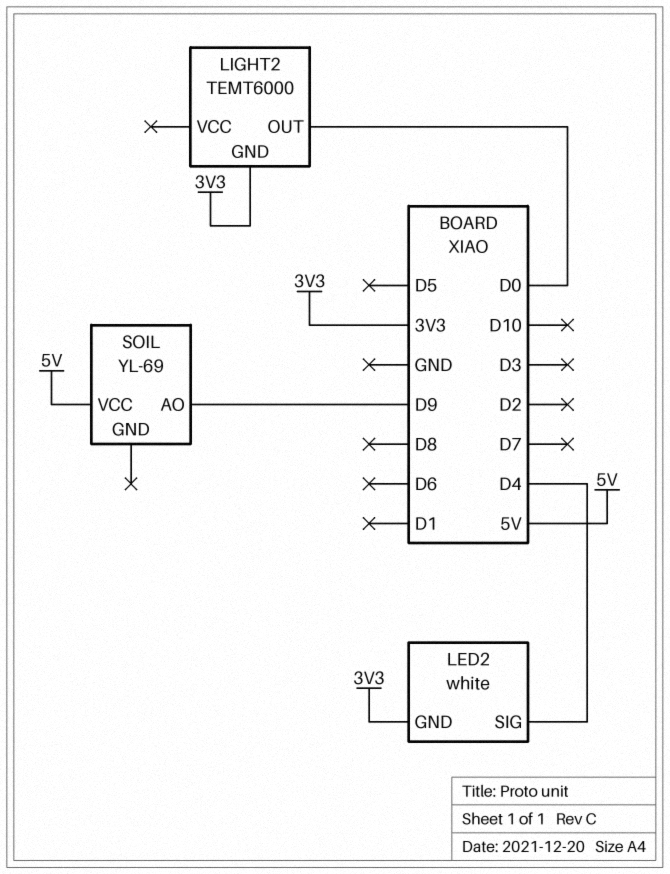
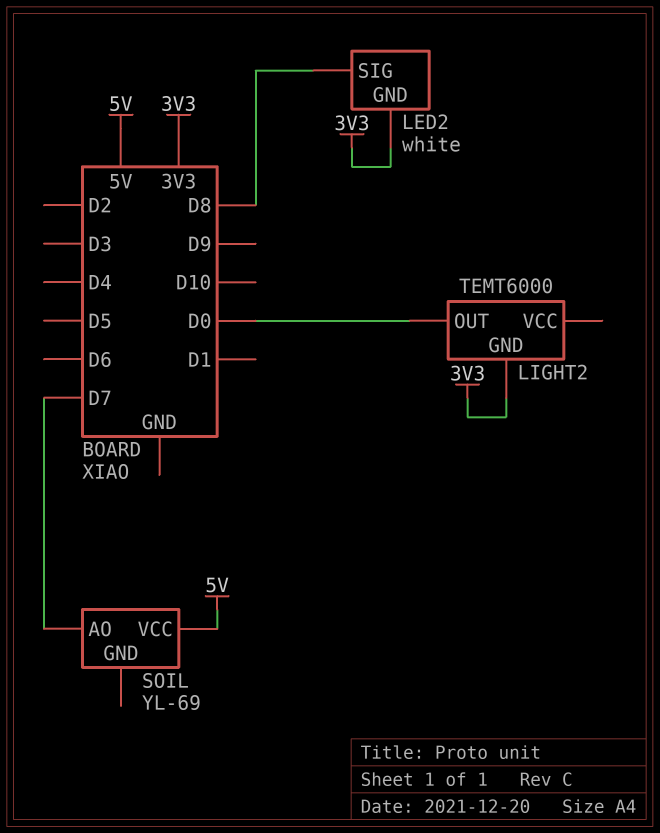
LED2 pin SIG: D4 -> D8
SOIL pin AO: D9 -> D7

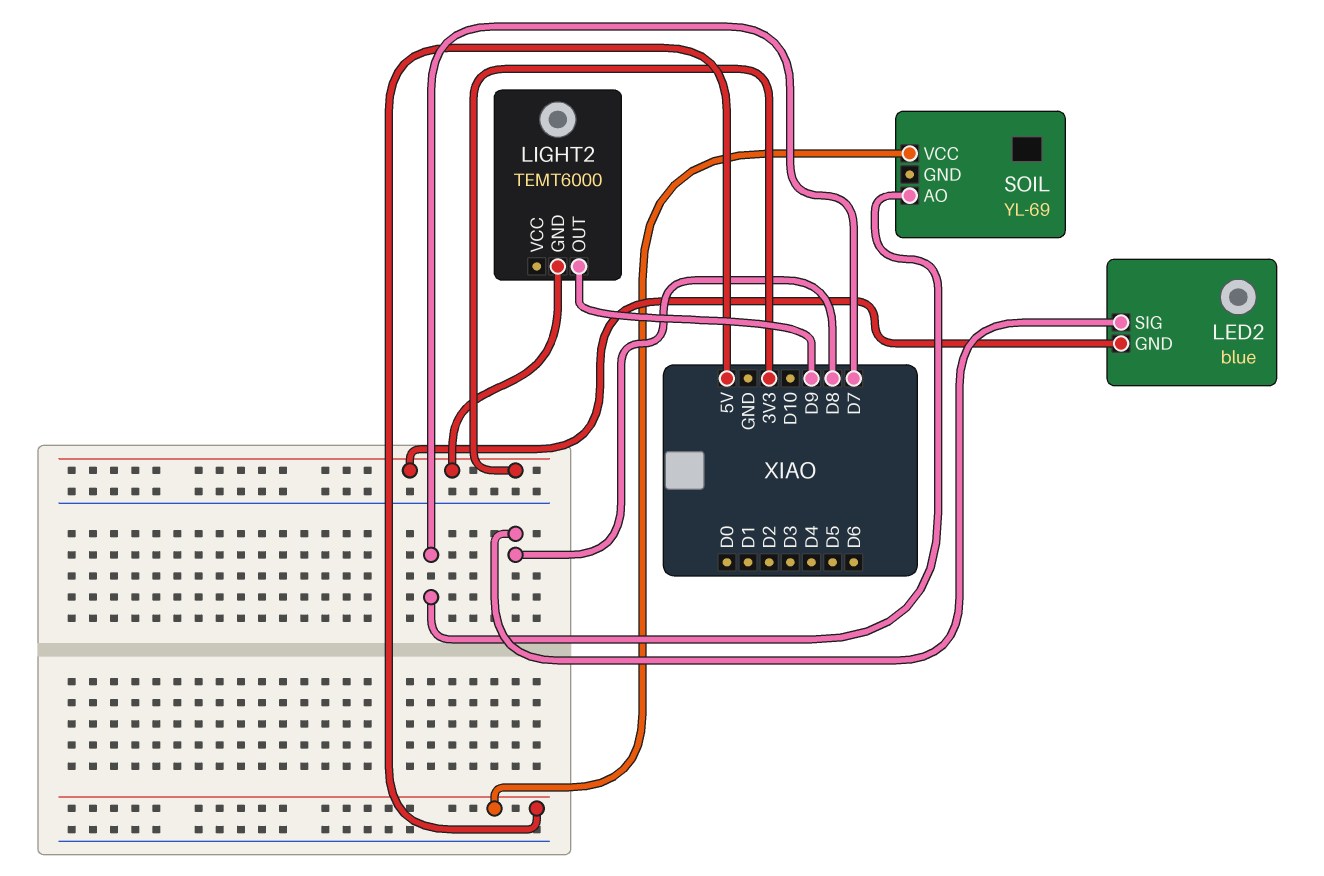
LED2: white -> blue
LIGHT2 pin OUT: D0 -> D9

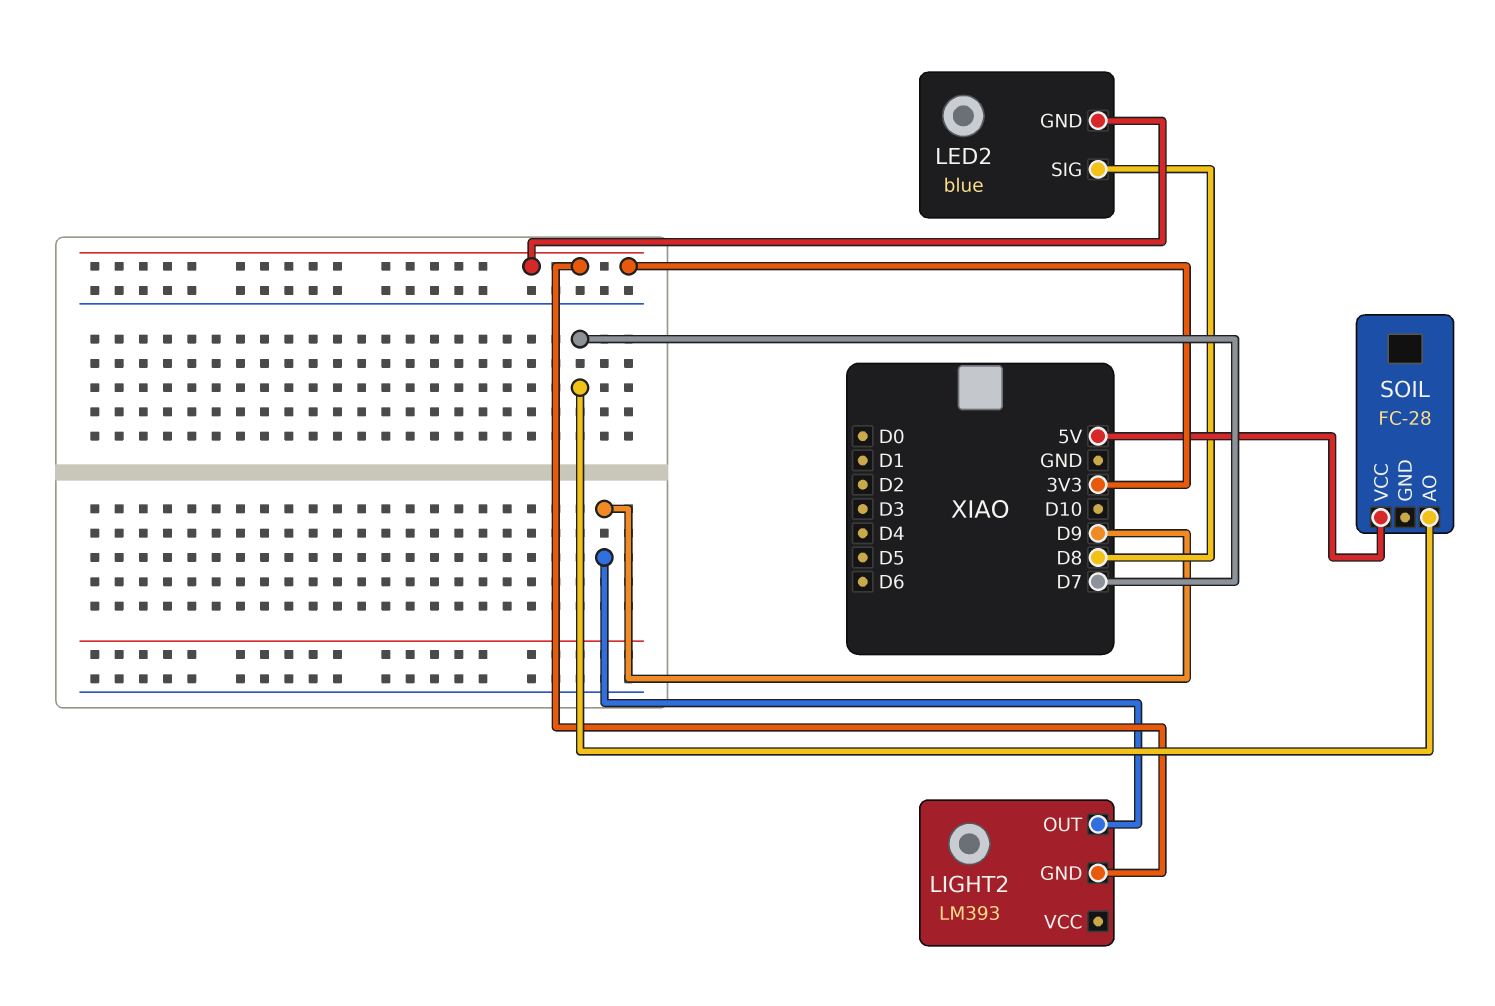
LIGHT2: TEMT6000 -> LM393
SOIL: YL-69 -> FC-28

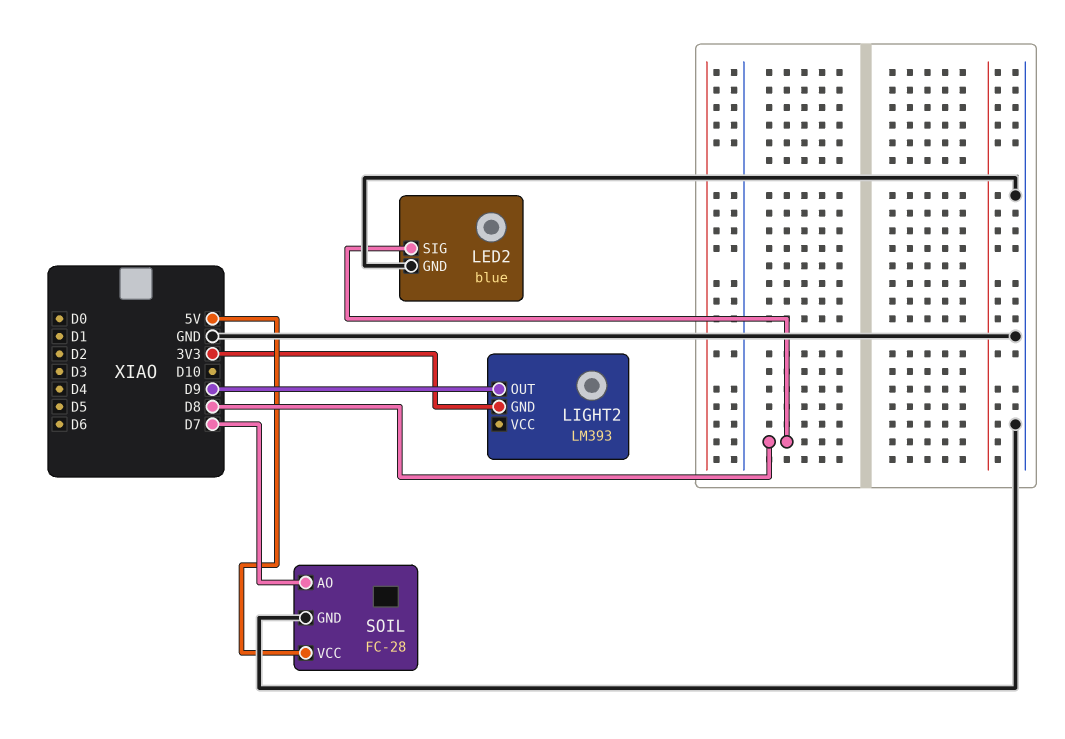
LED2 pin GND: 3V3 -> GND
SOIL pin GND: none -> GND

